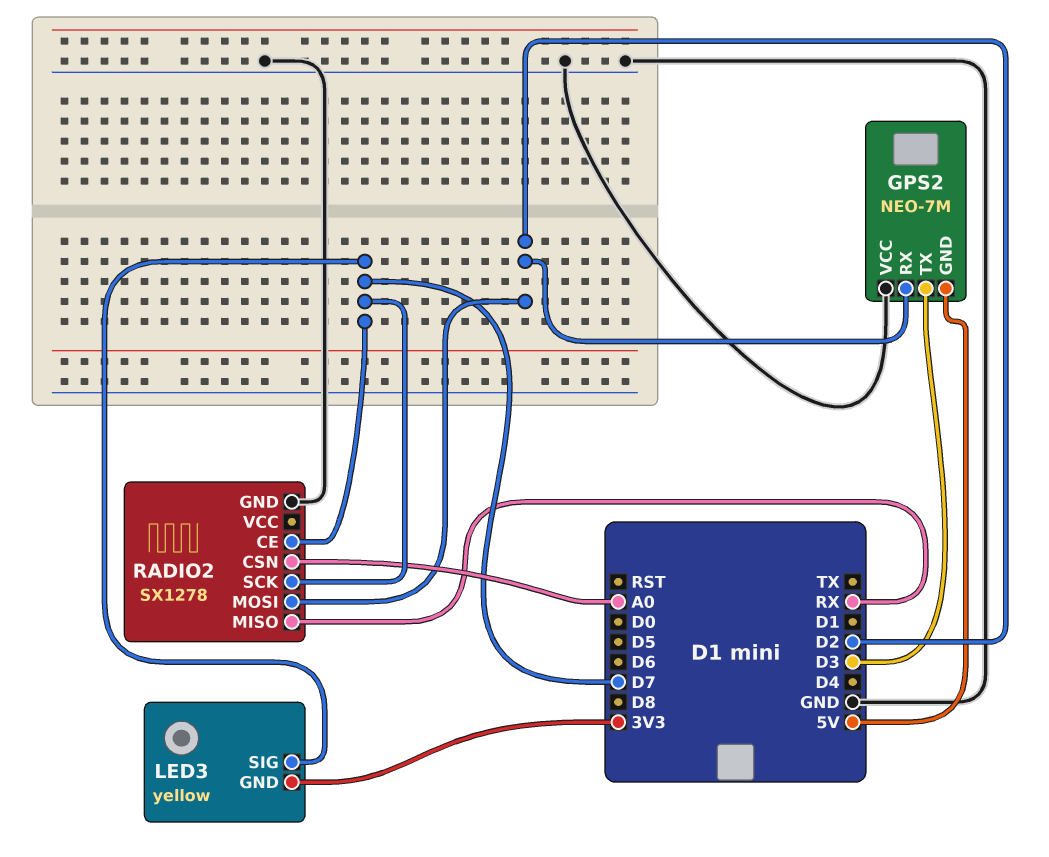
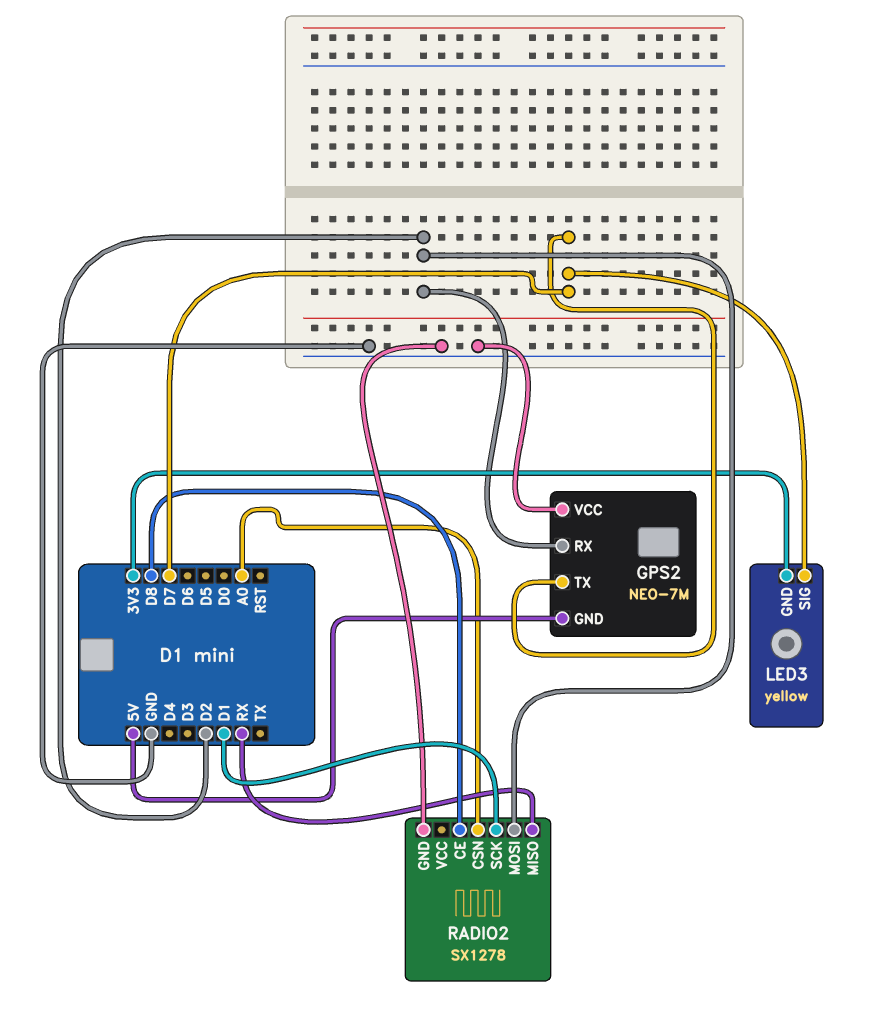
GPS2 pin TX: D3 -> D7
RADIO2 pin CE: D7 -> D8
RADIO2 pin SCK: D7 -> D1

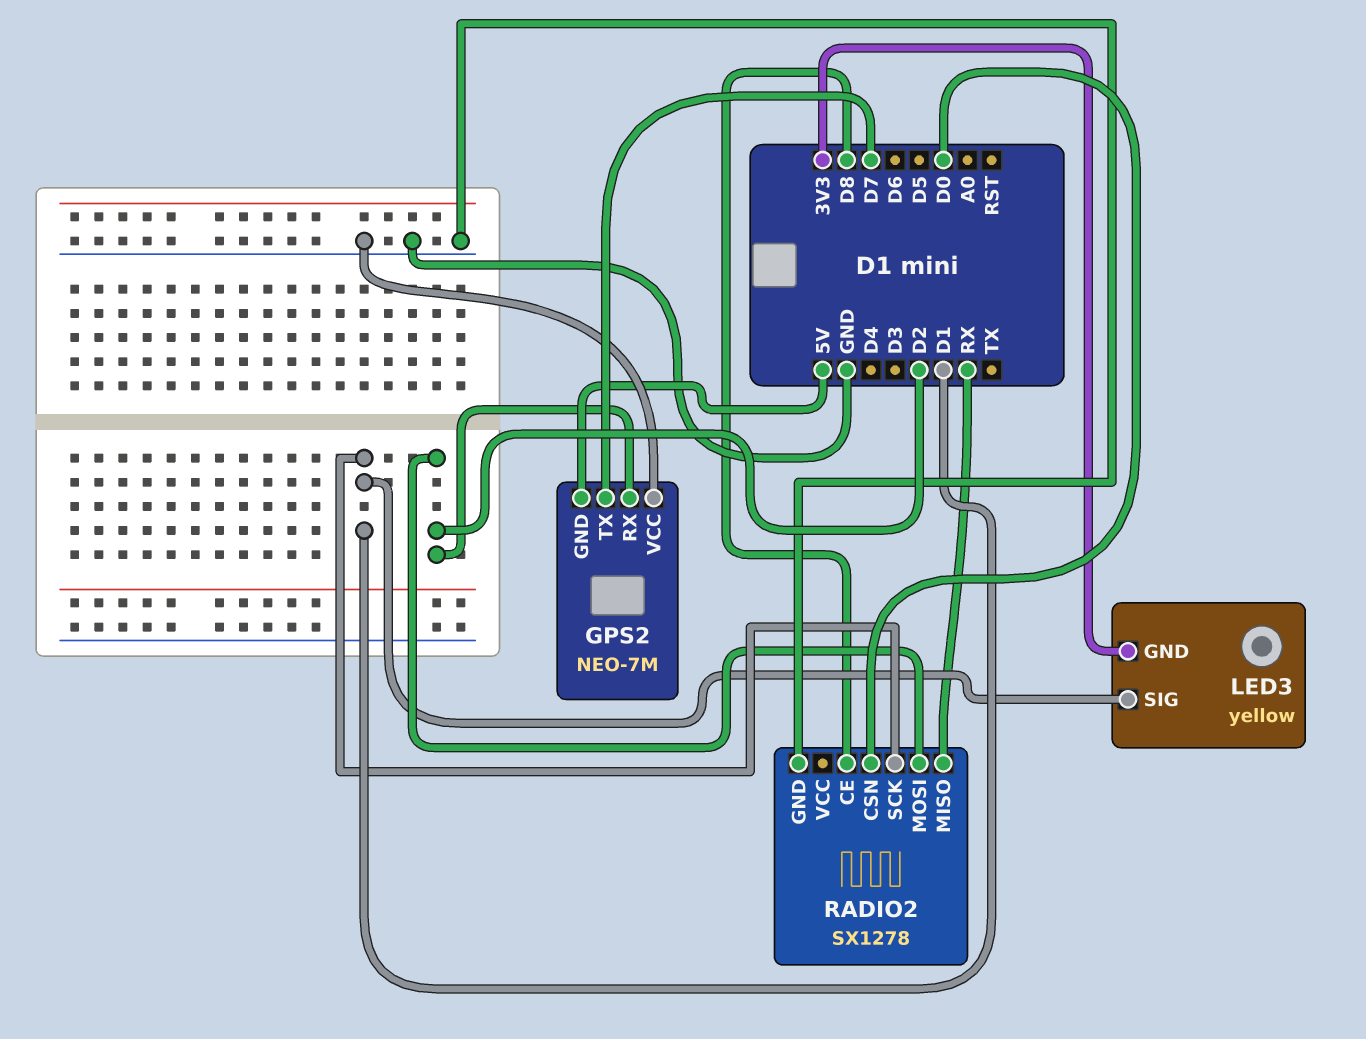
LED3 pin SIG: D7 -> D1
RADIO2 pin CSN: A0 -> D0

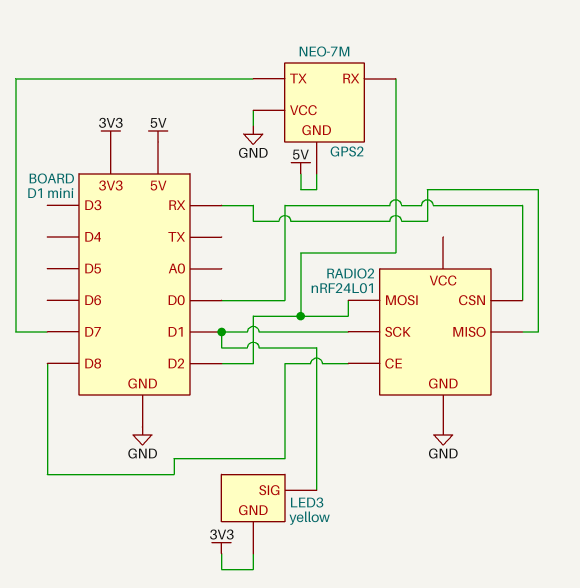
RADIO2: SX1278 -> nRF24L01

